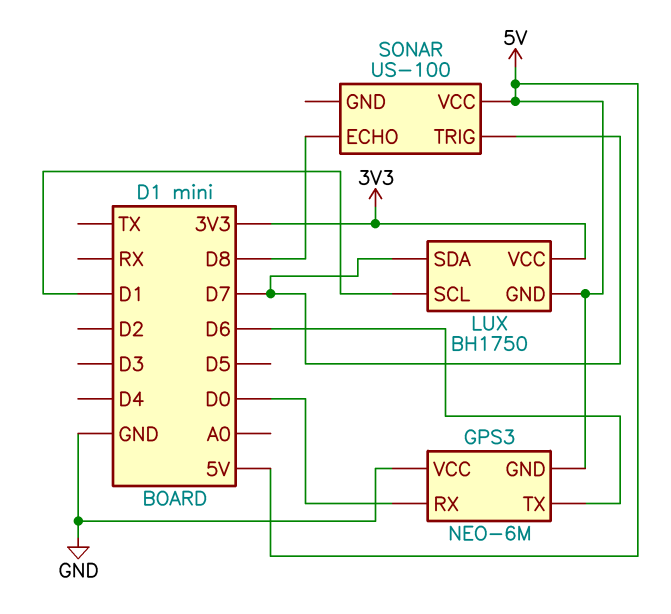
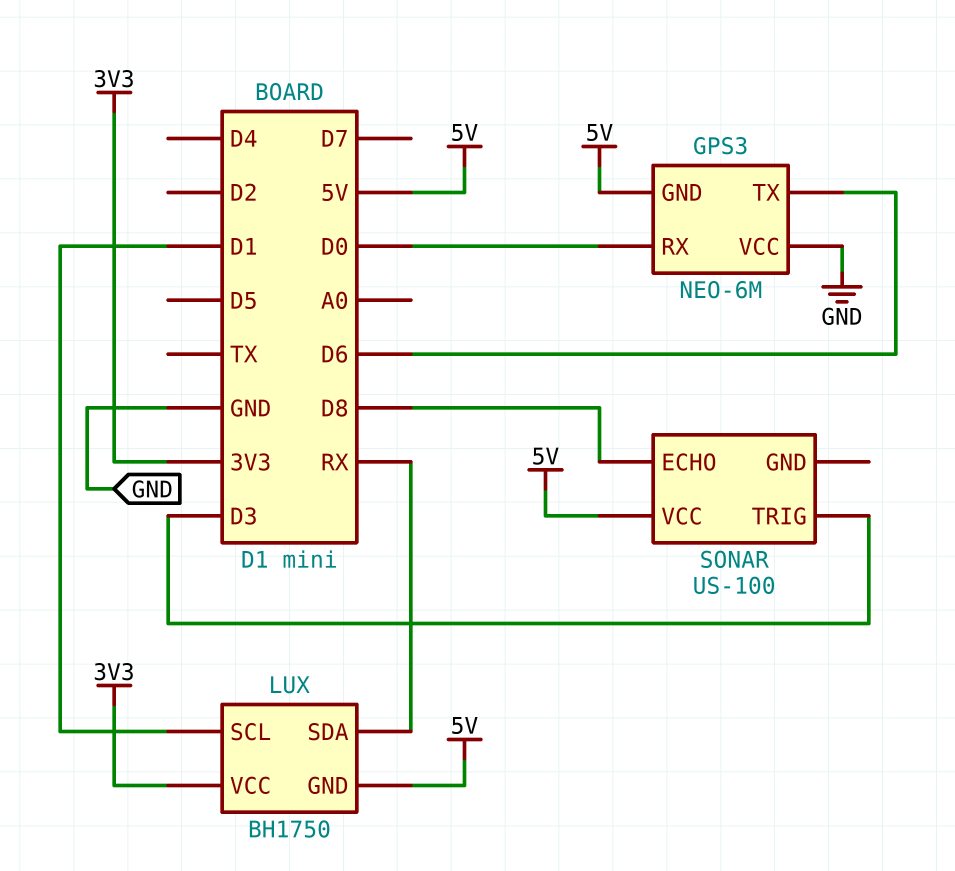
LUX pin SDA: D7 -> RX
SONAR pin TRIG: D7 -> D3

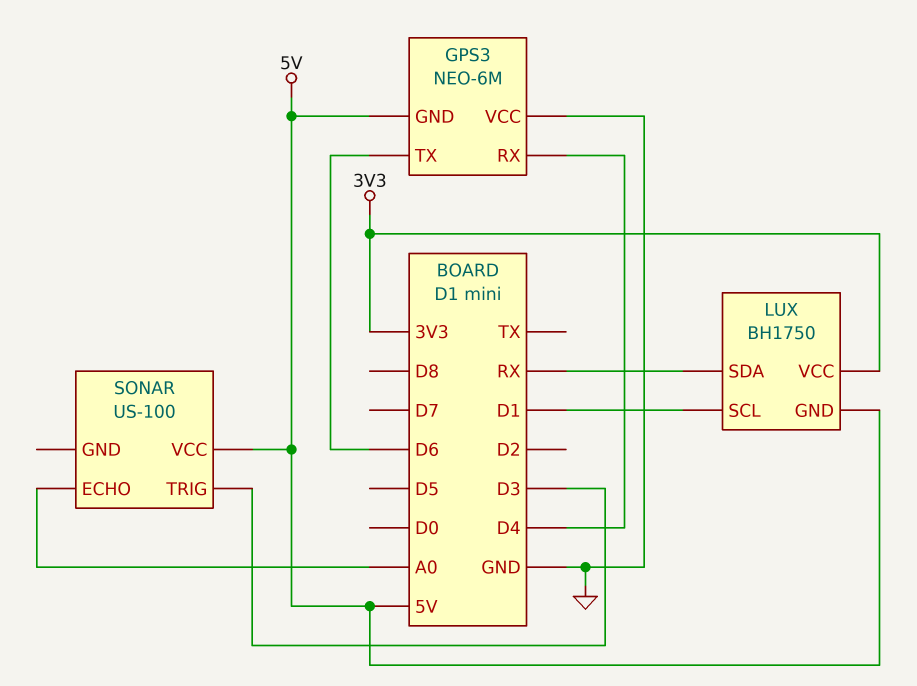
GPS3 pin RX: D0 -> D4
SONAR pin ECHO: D8 -> A0

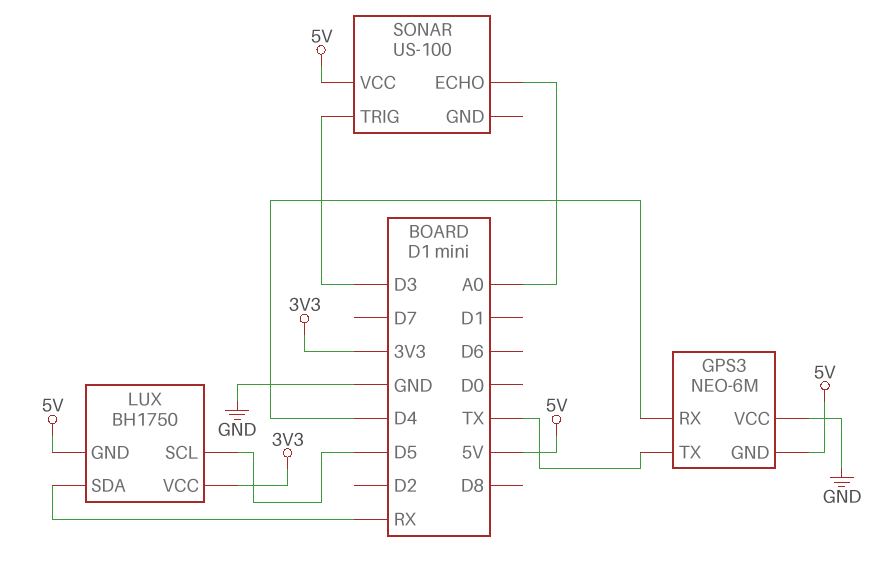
GPS3 pin TX: D6 -> TX
LUX pin SCL: D1 -> D5

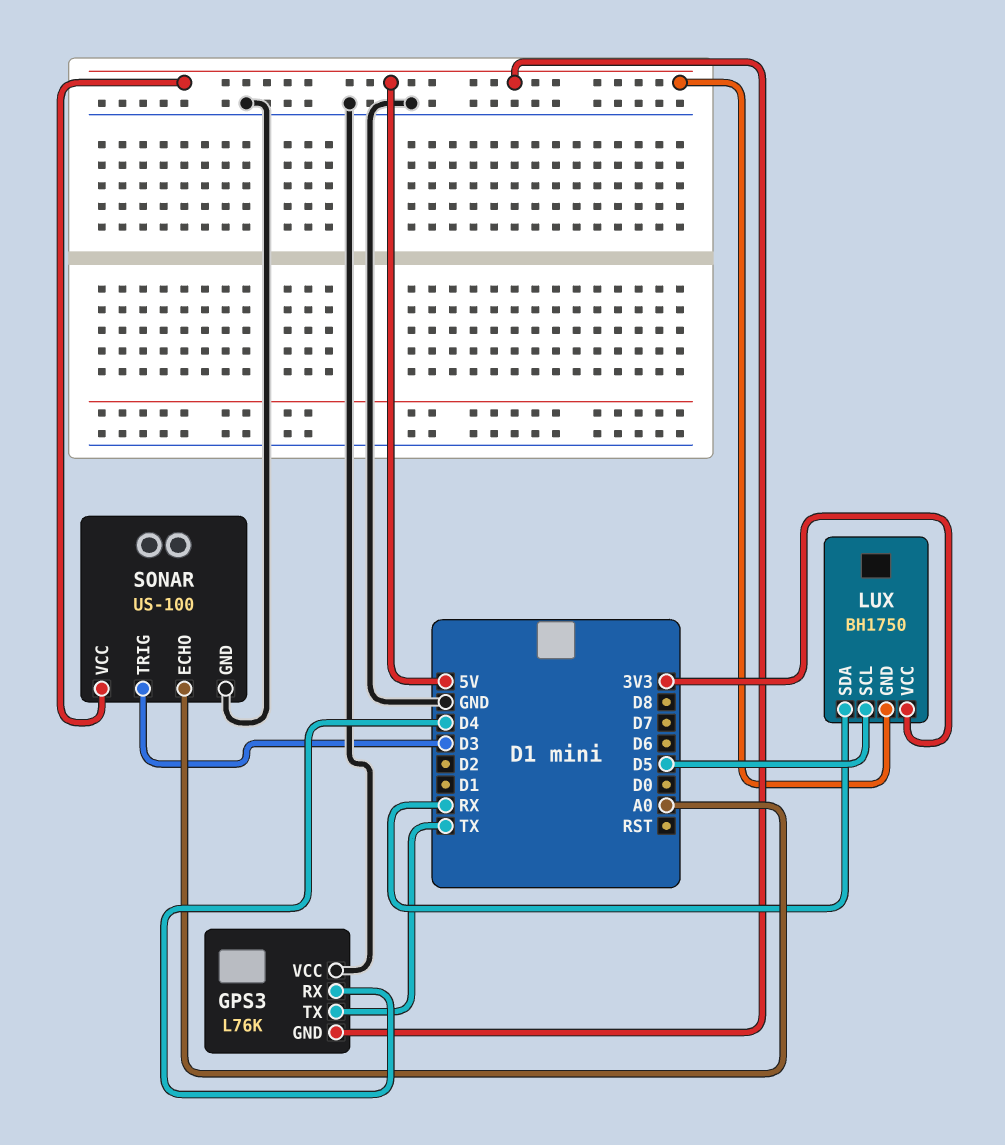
GPS3: NEO-6M -> L76K
SONAR pin GND: none -> GND

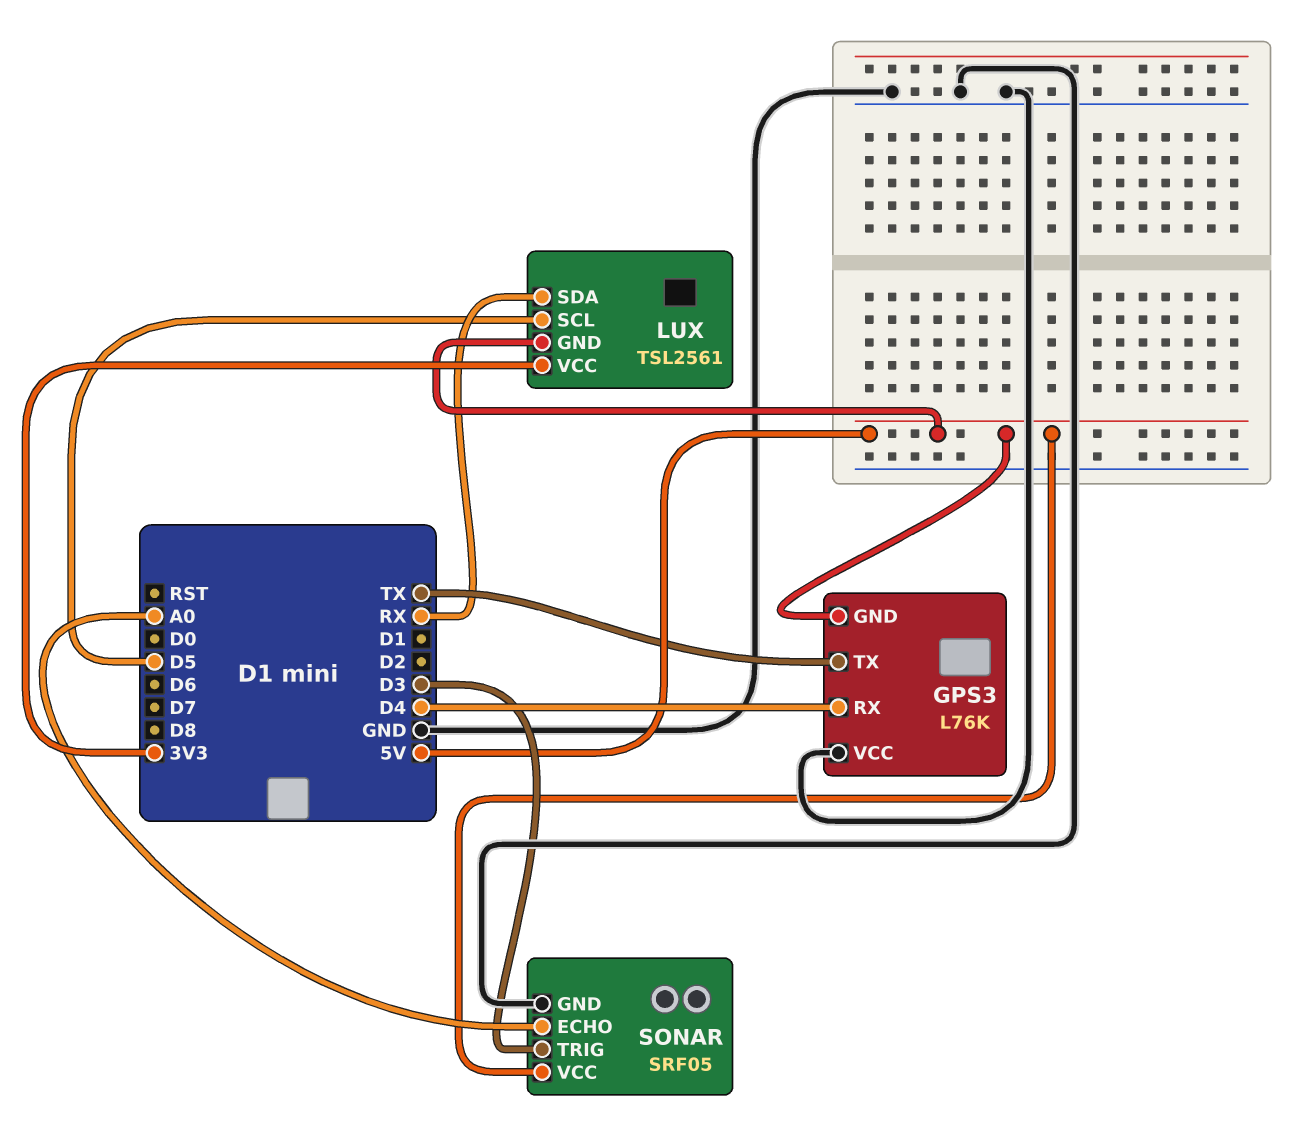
LUX: BH1750 -> TSL2561
SONAR: US-100 -> SRF05

